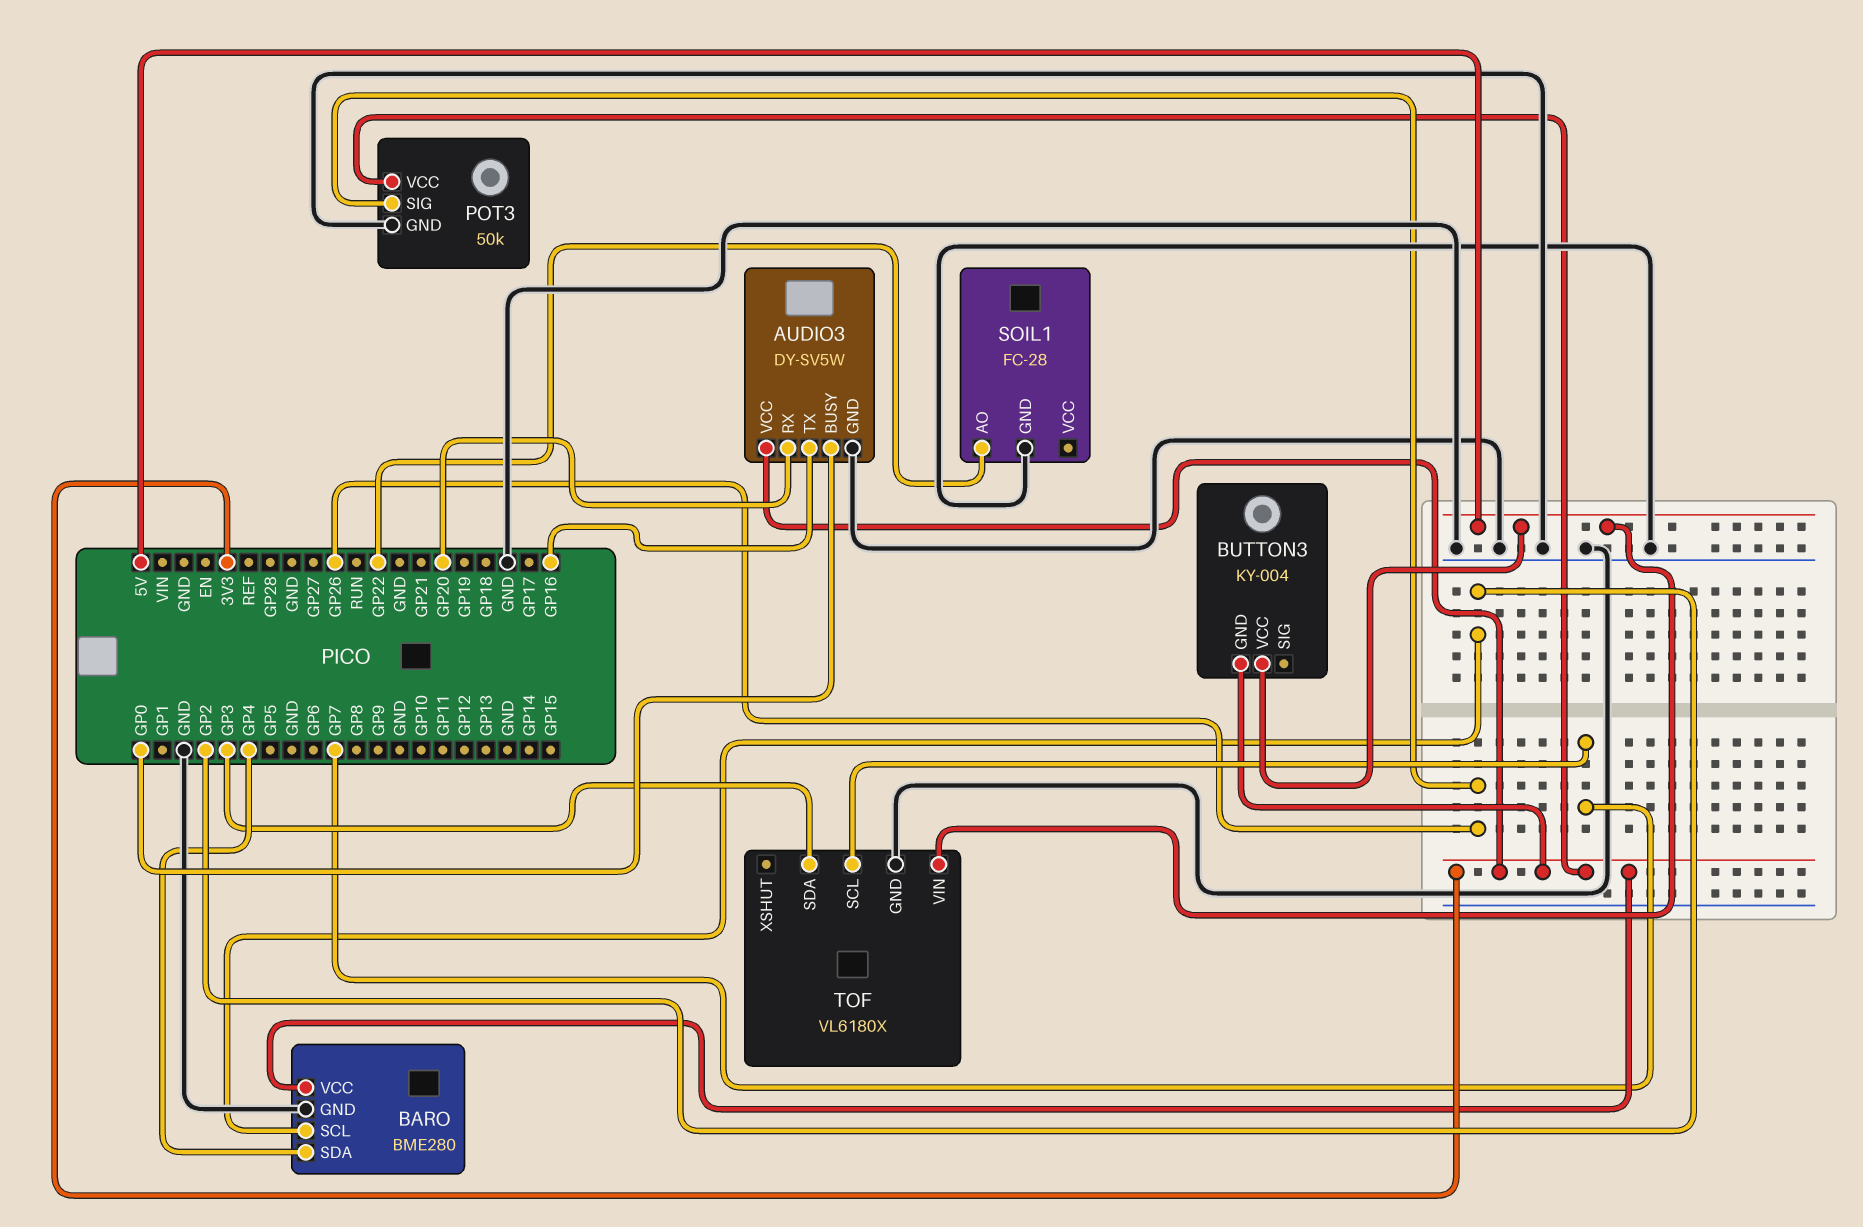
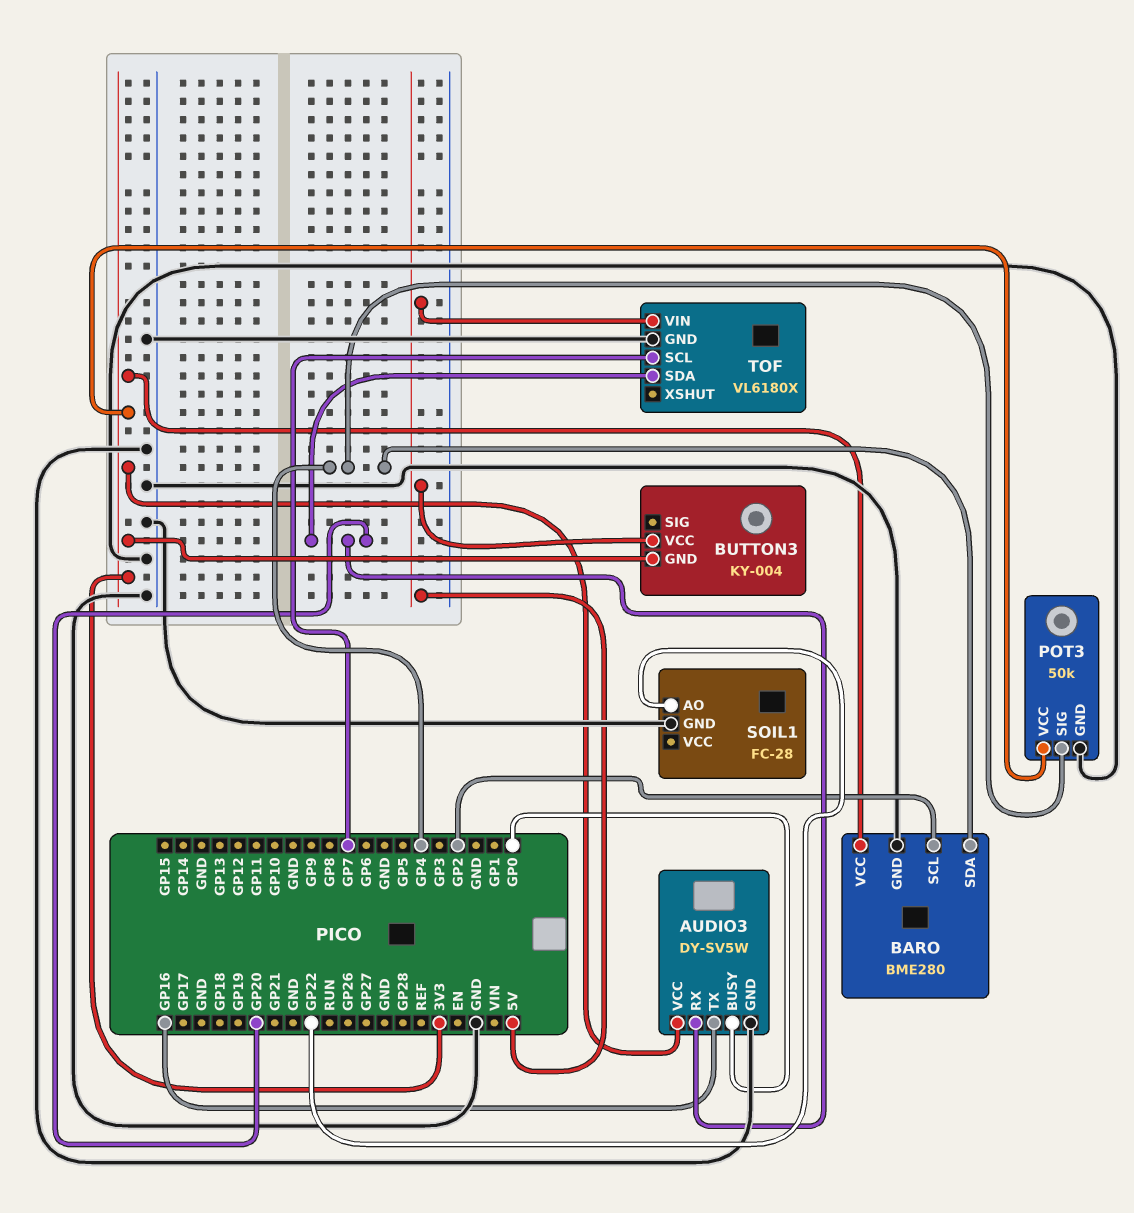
POT3 pin SIG: GP26 -> GP4
TOF pin SDA: GP3 -> GP20

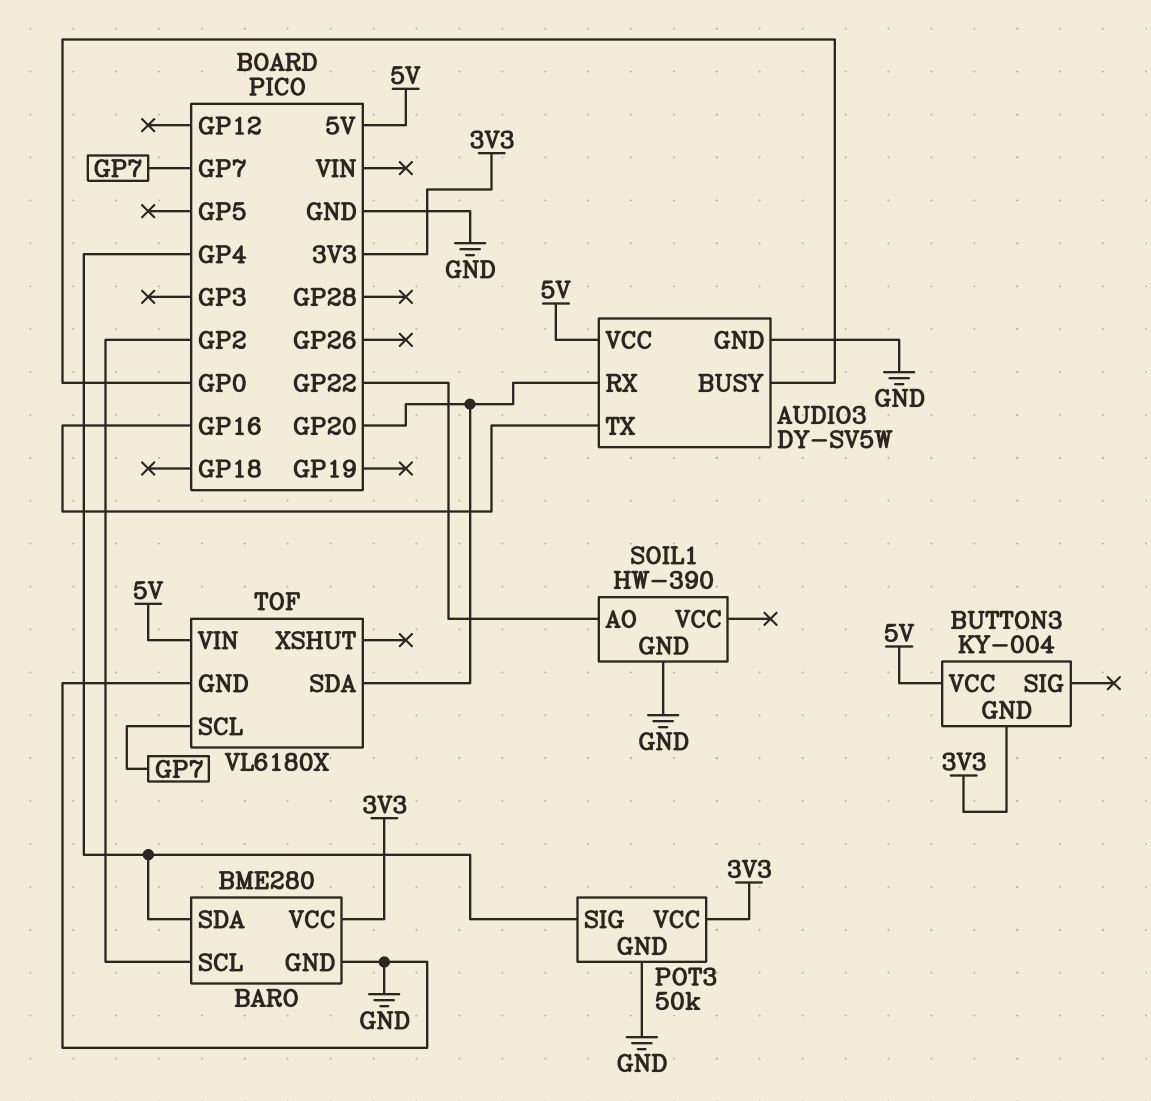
AUDIO3 pin VCC: 3V3 -> 5V
SOIL1: FC-28 -> HW-390

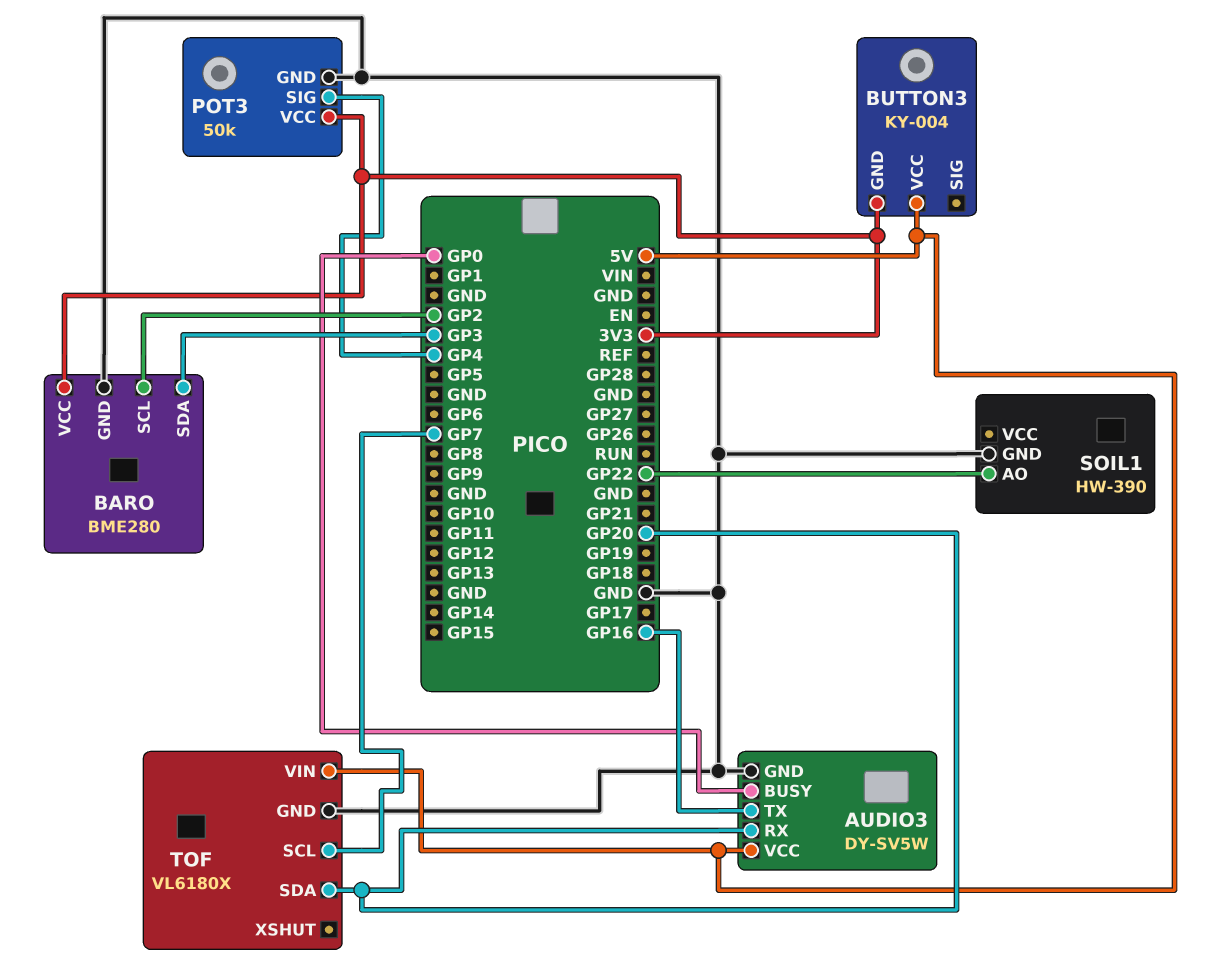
BARO pin SDA: GP4 -> GP3

